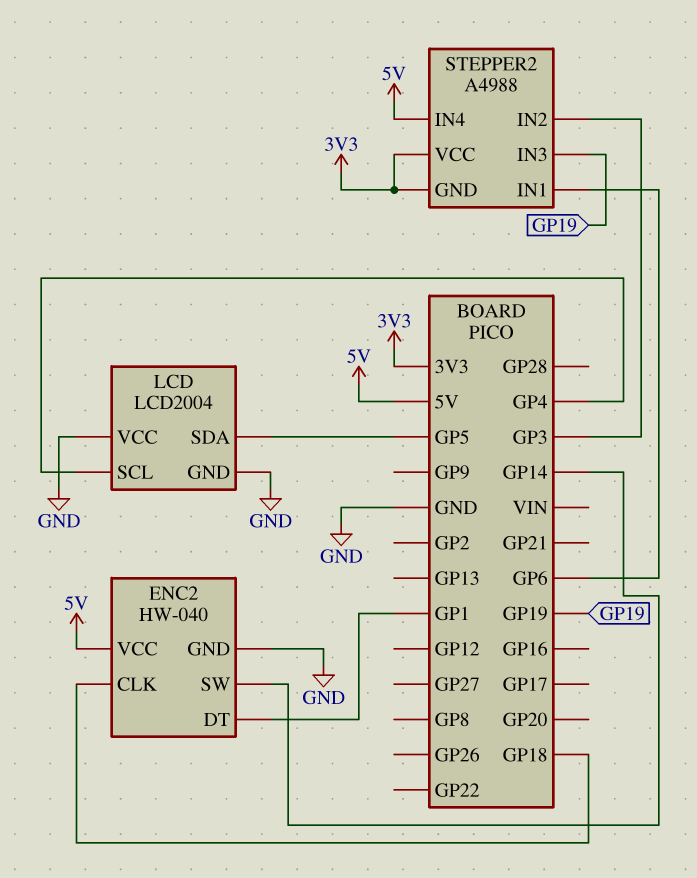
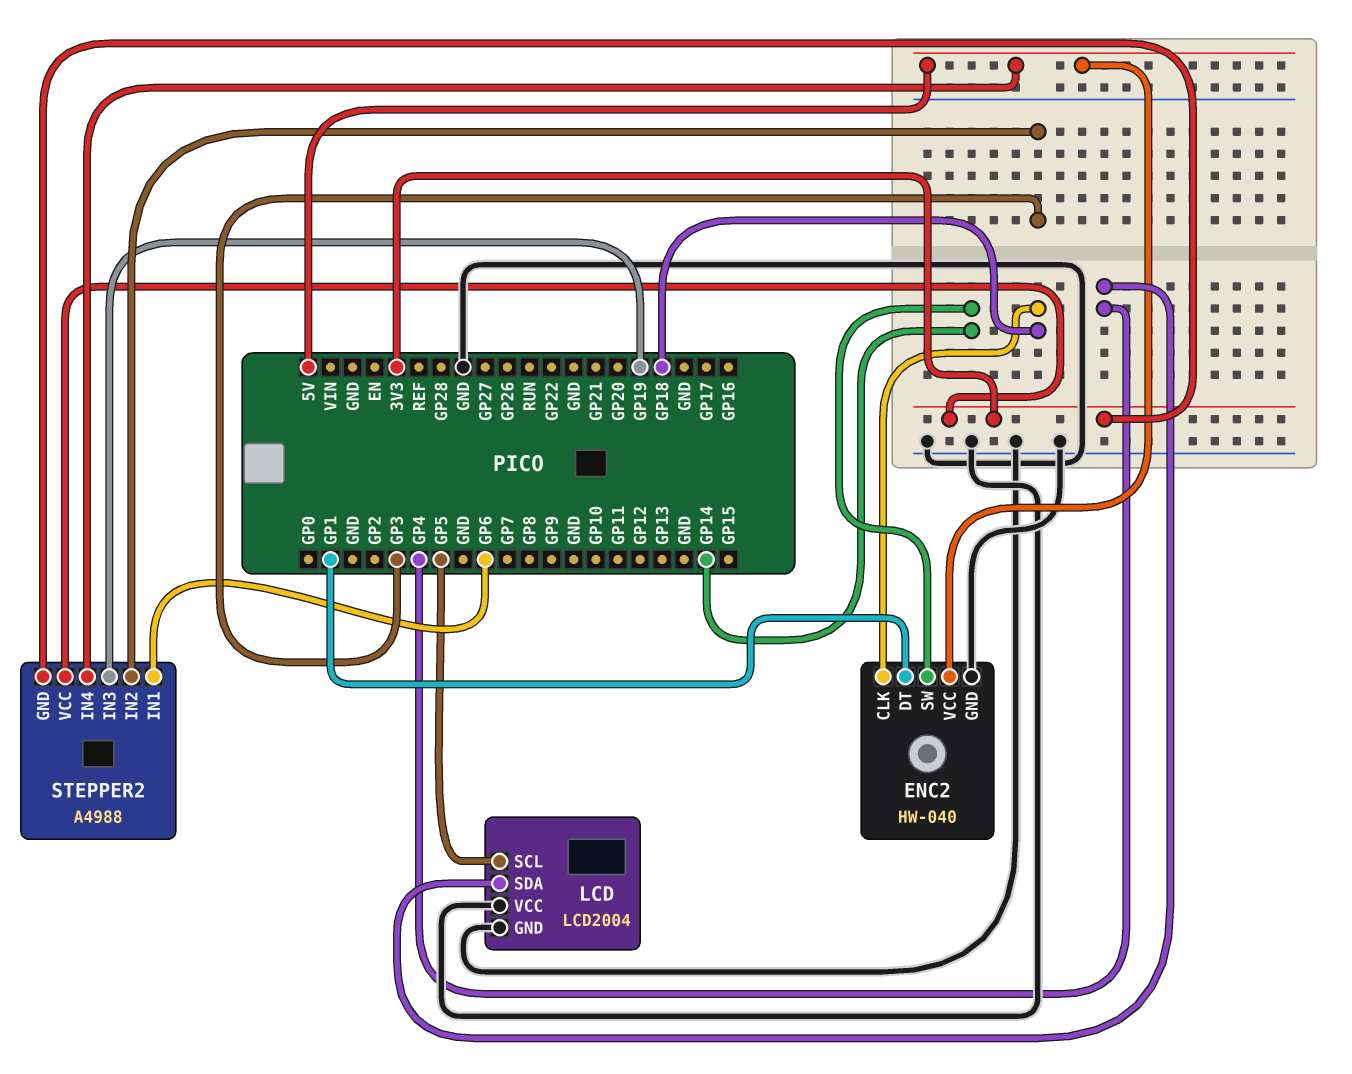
LCD pin SCL: GP4 -> GP5
LCD pin SDA: GP5 -> GP4

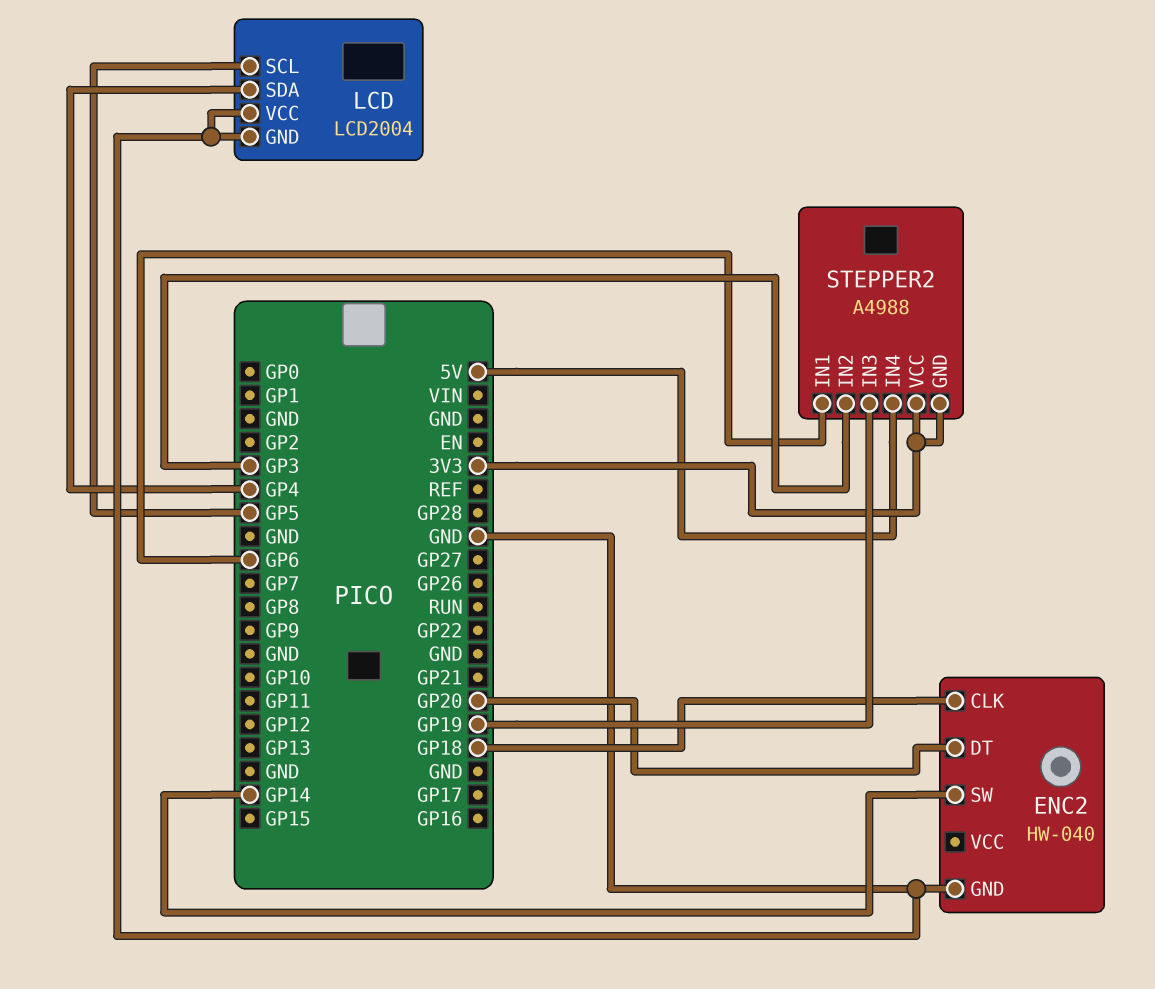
ENC2 pin DT: GP1 -> GP20
ENC2 pin VCC: 5V -> none

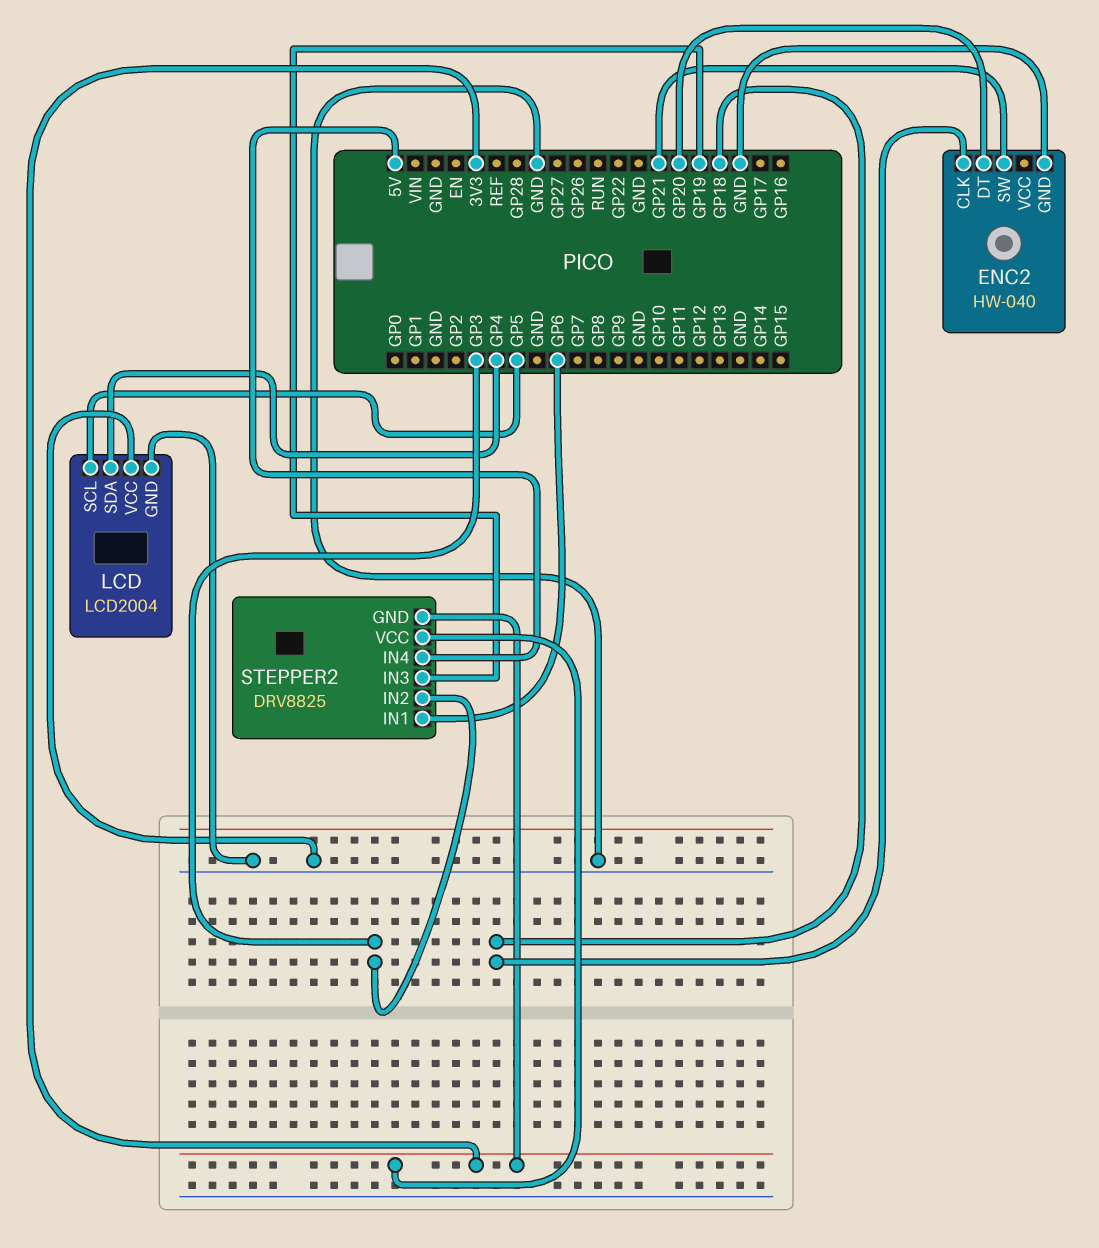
ENC2 pin SW: GP14 -> GP21
STEPPER2: A4988 -> DRV8825

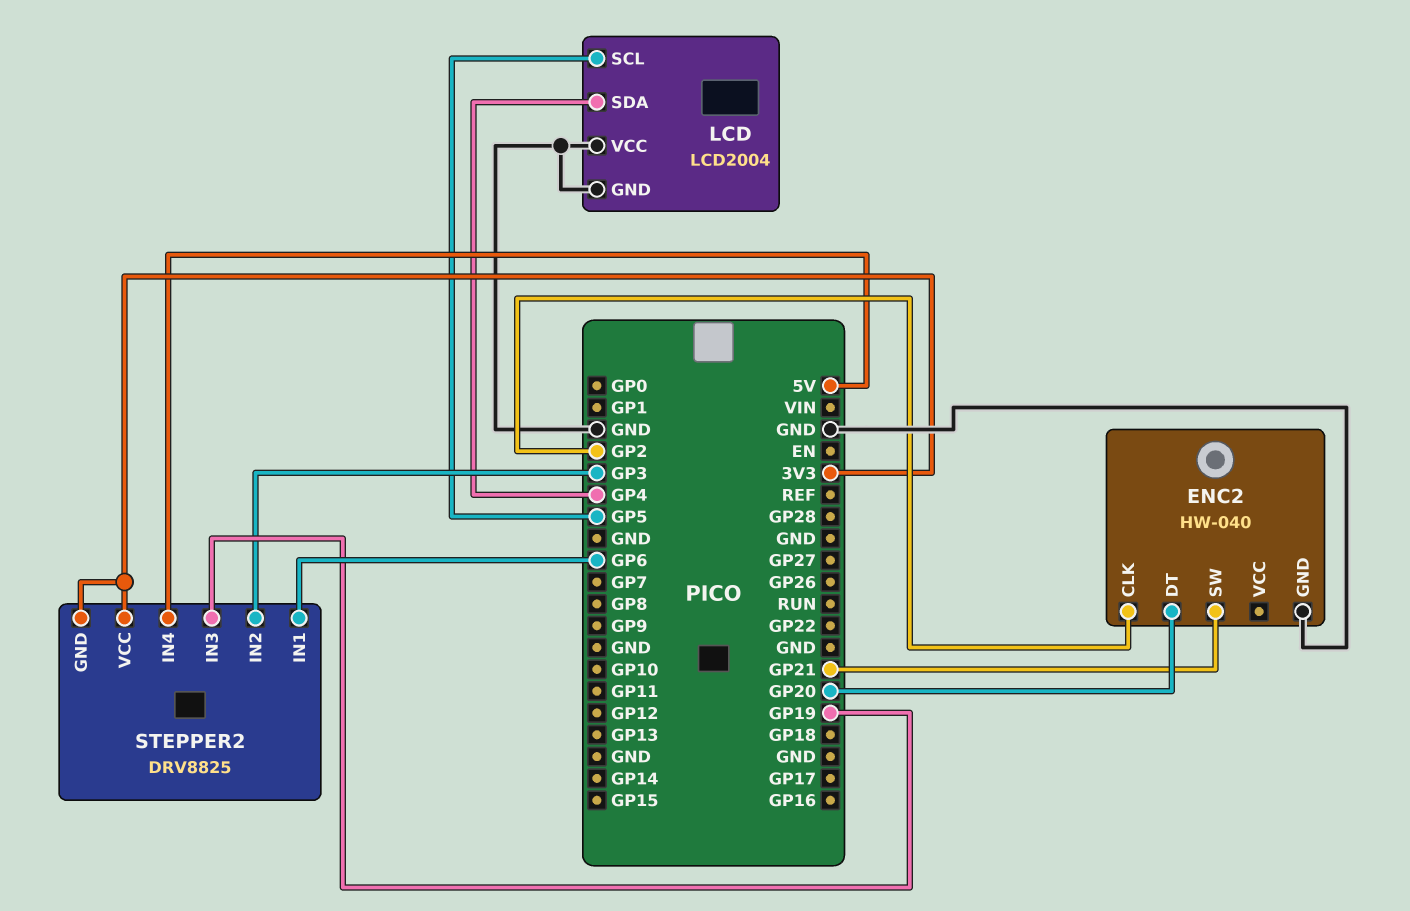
ENC2 pin CLK: GP18 -> GP2

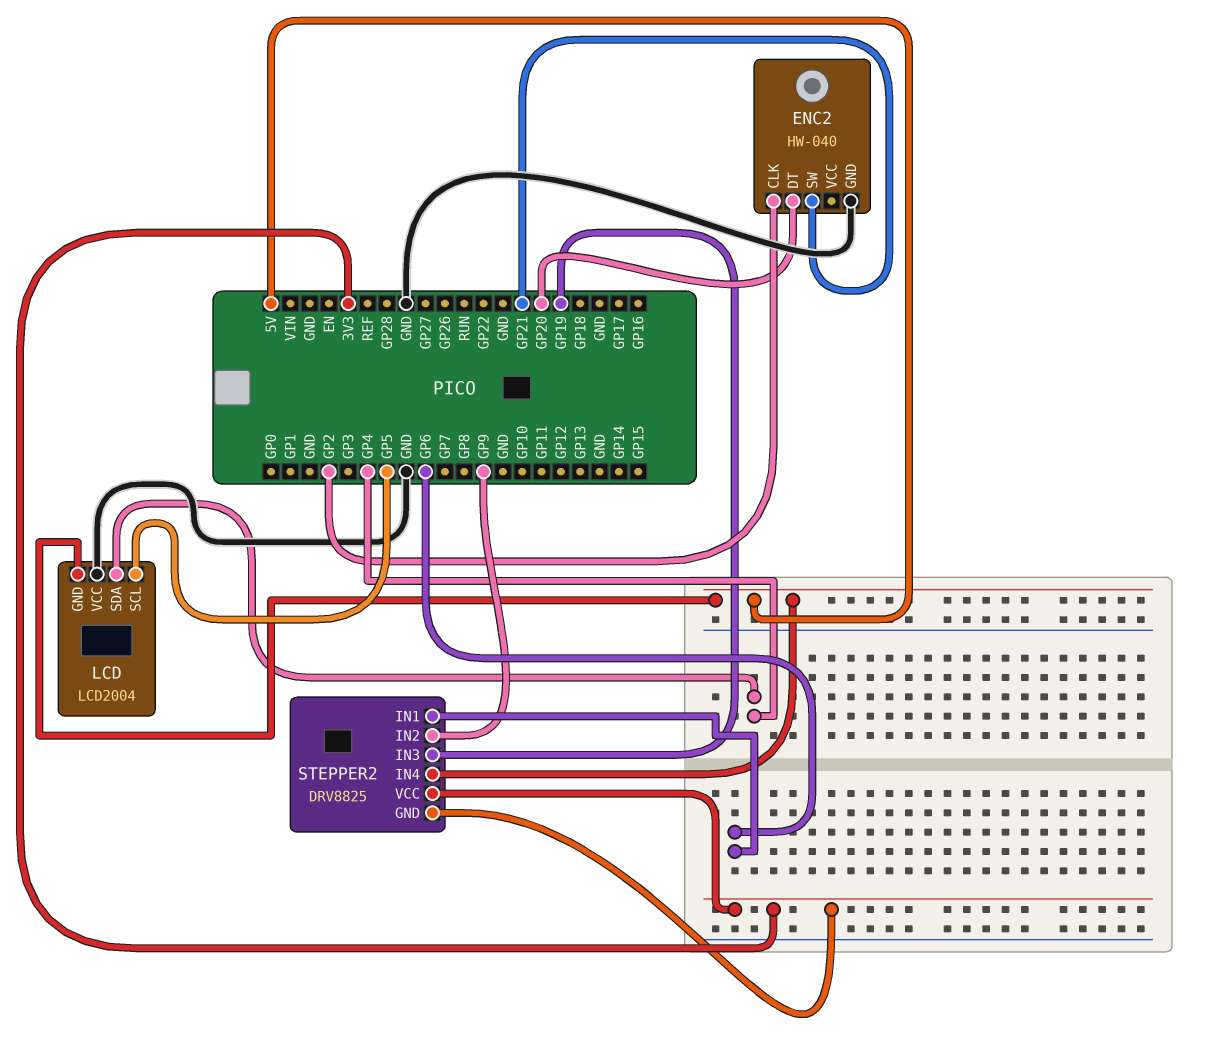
LCD pin GND: GND -> 5V
STEPPER2 pin IN2: GP3 -> GP9

